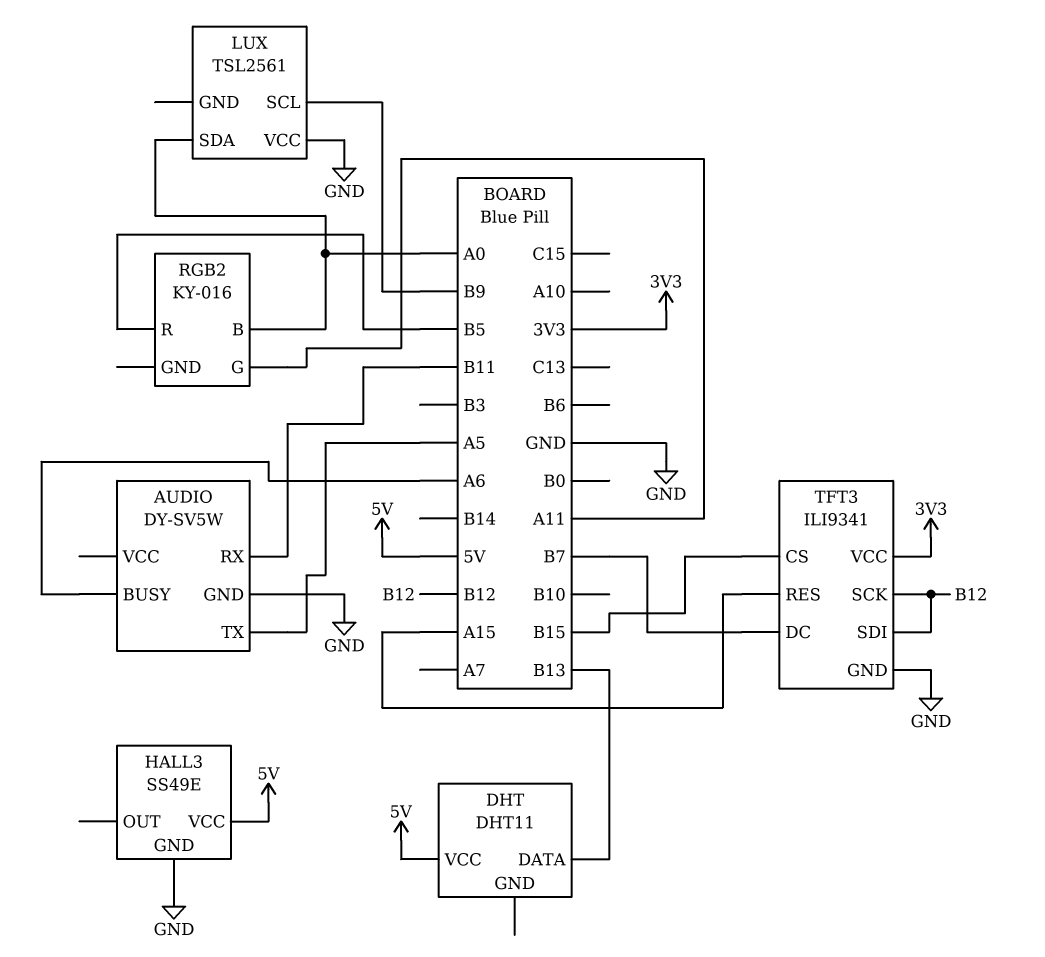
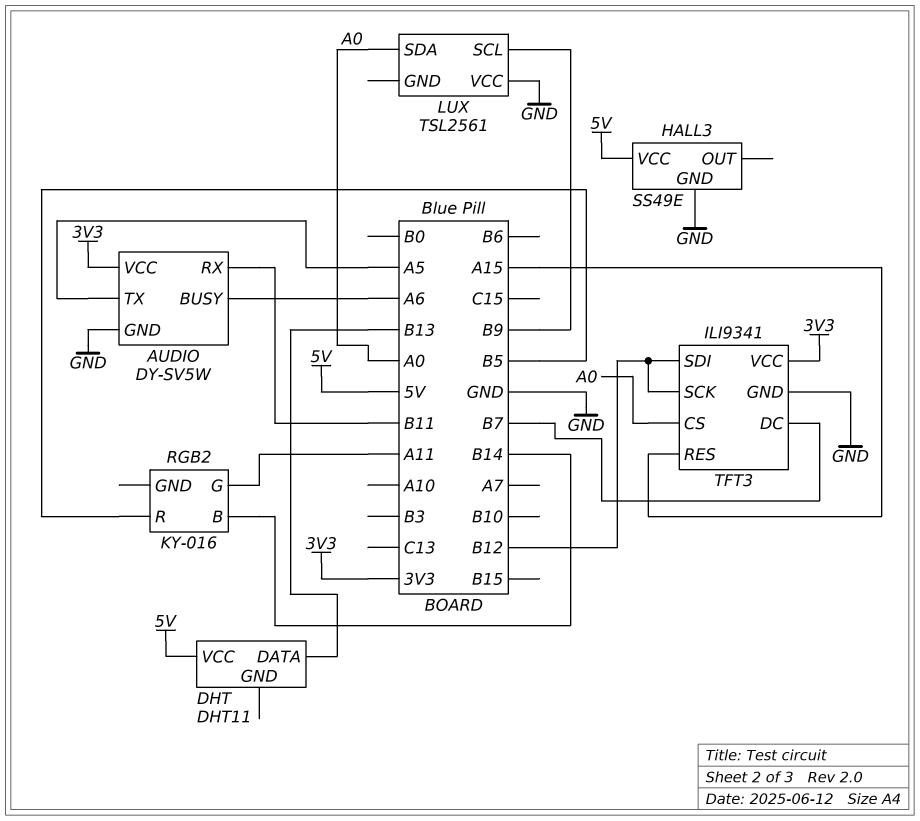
AUDIO pin VCC: none -> 3V3
RGB2 pin B: A0 -> B14
TFT3 pin CS: B15 -> A0

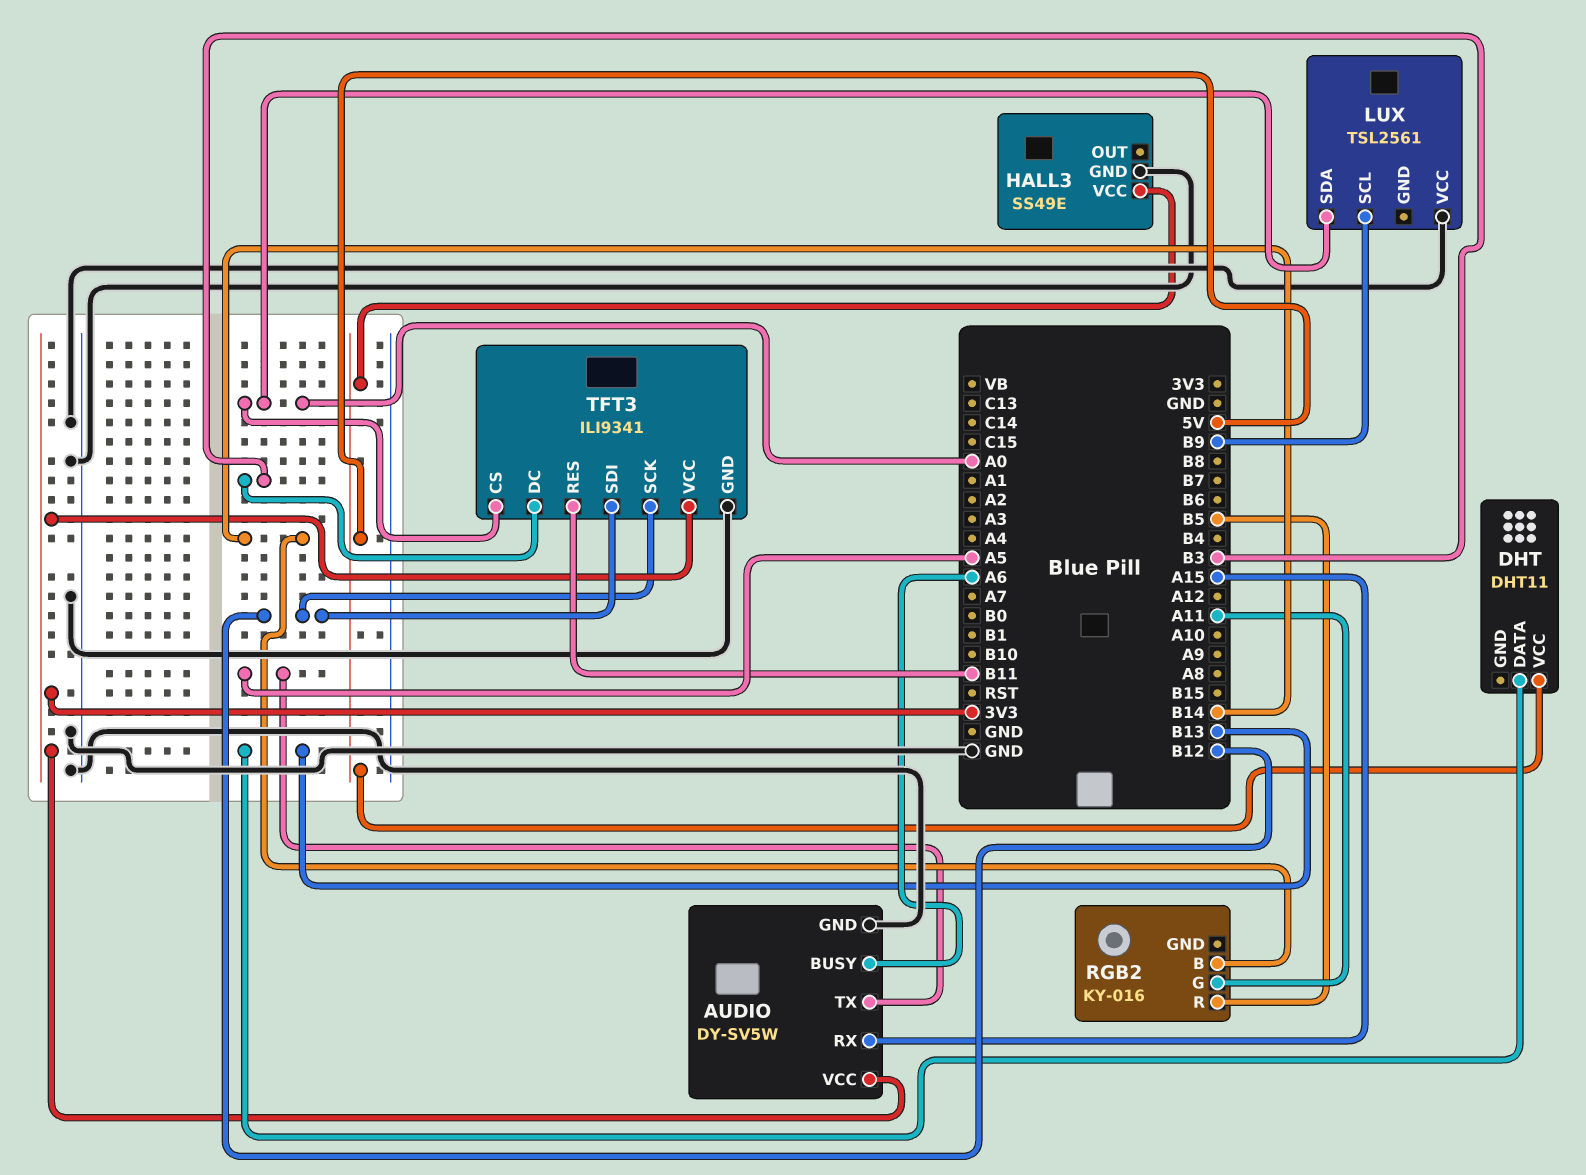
AUDIO pin RX: B11 -> A15
TFT3 pin DC: B7 -> B3
TFT3 pin RES: A15 -> B11

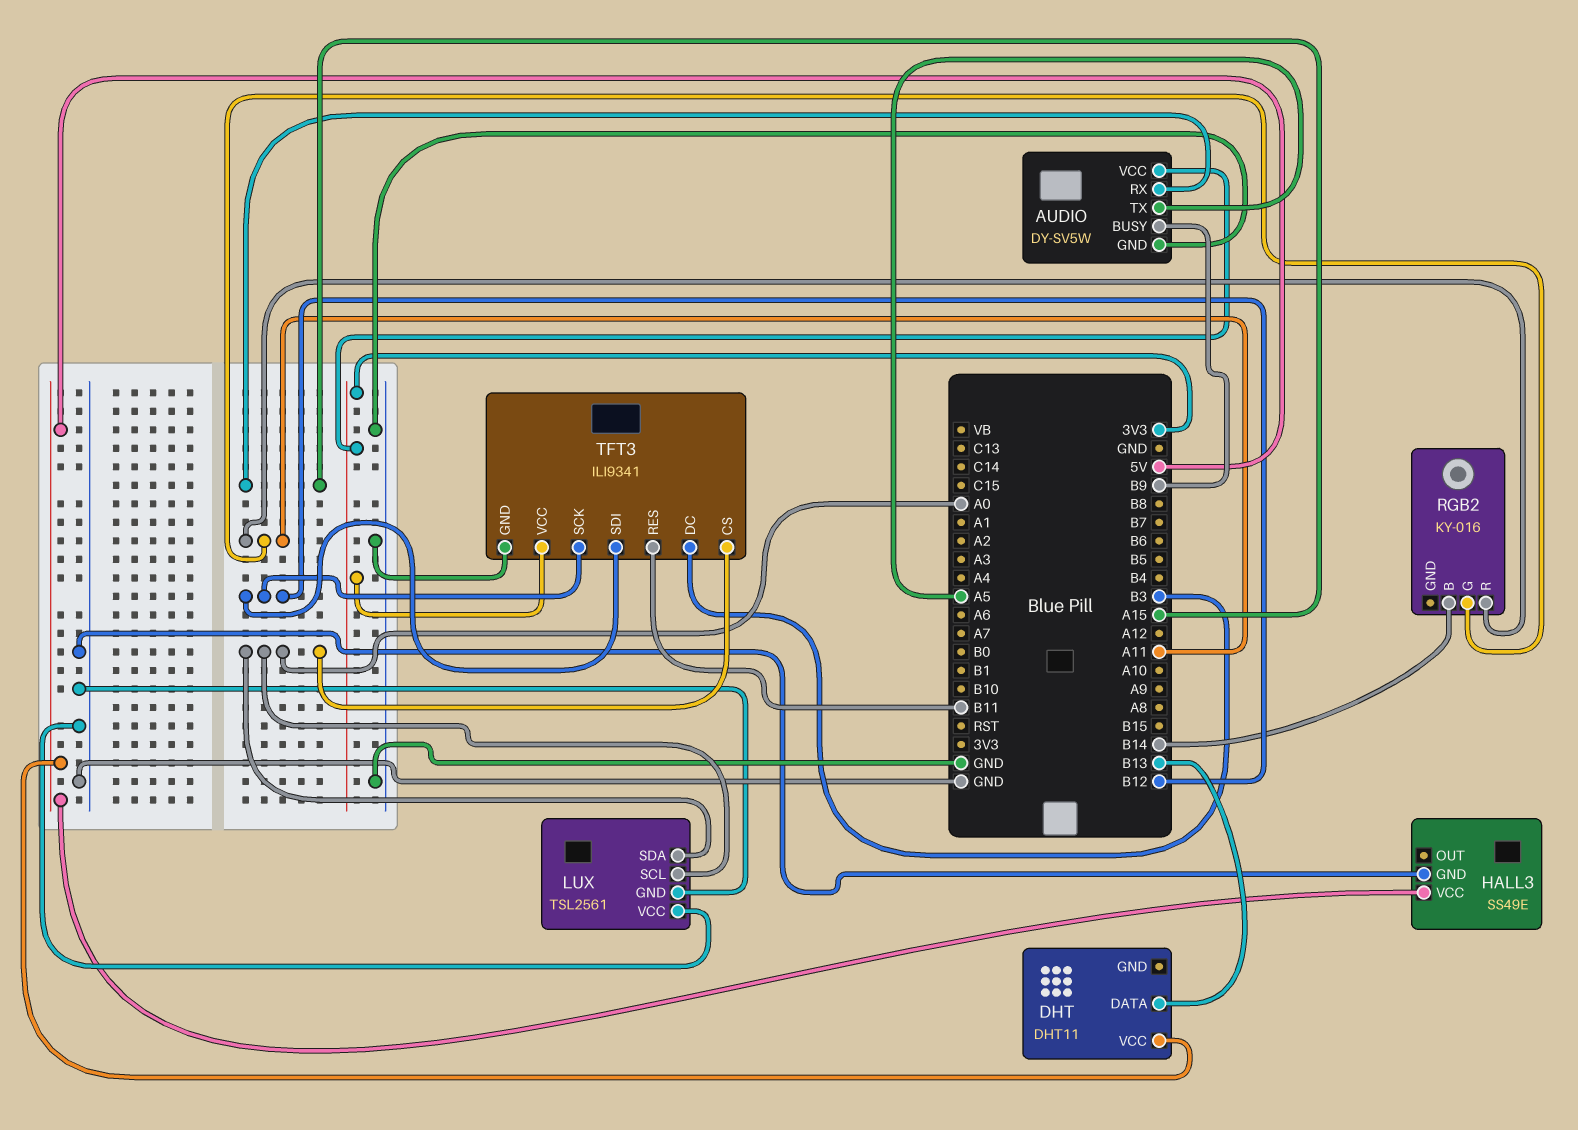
AUDIO pin BUSY: A6 -> B9
LUX pin GND: none -> GND
LUX pin SCL: B9 -> A0
RGB2 pin R: B5 -> A11

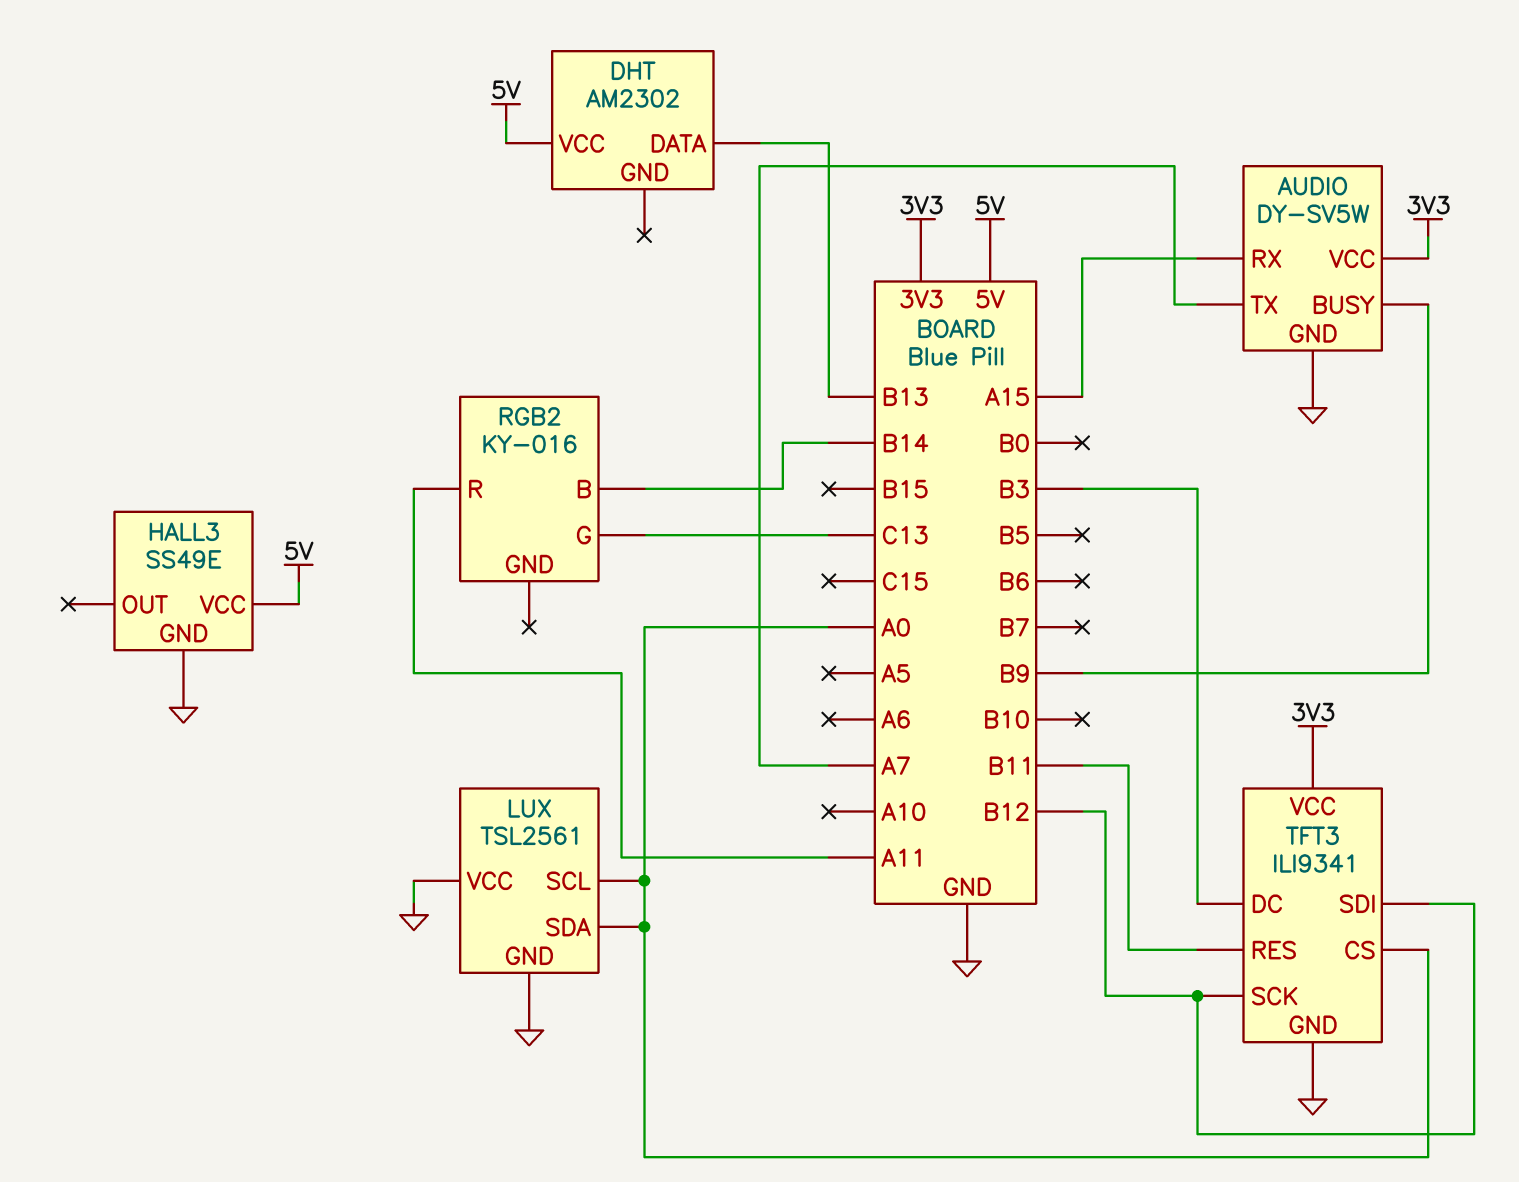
AUDIO pin TX: A5 -> A7
DHT: DHT11 -> AM2302
RGB2 pin G: A11 -> C13

